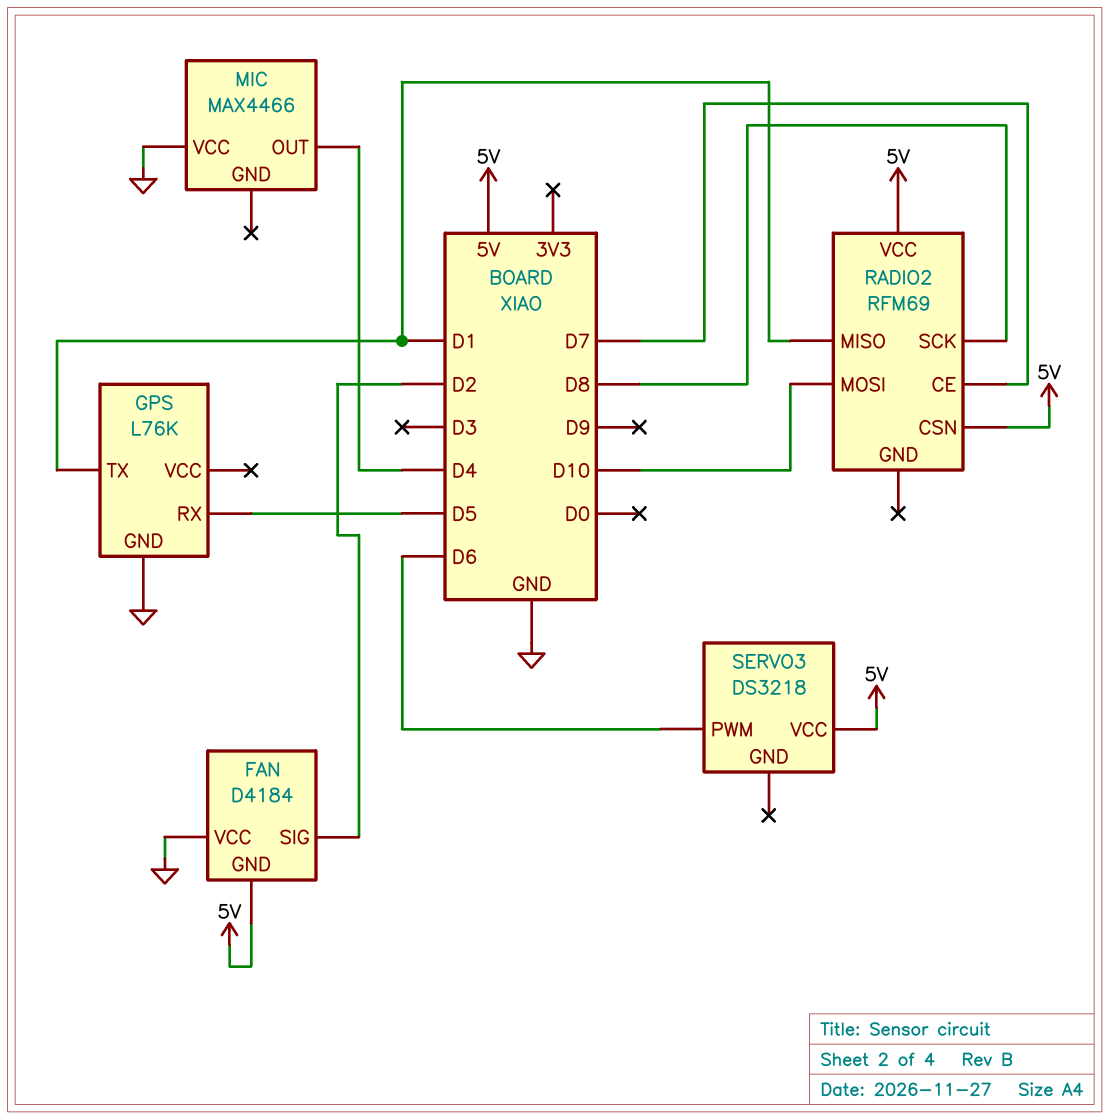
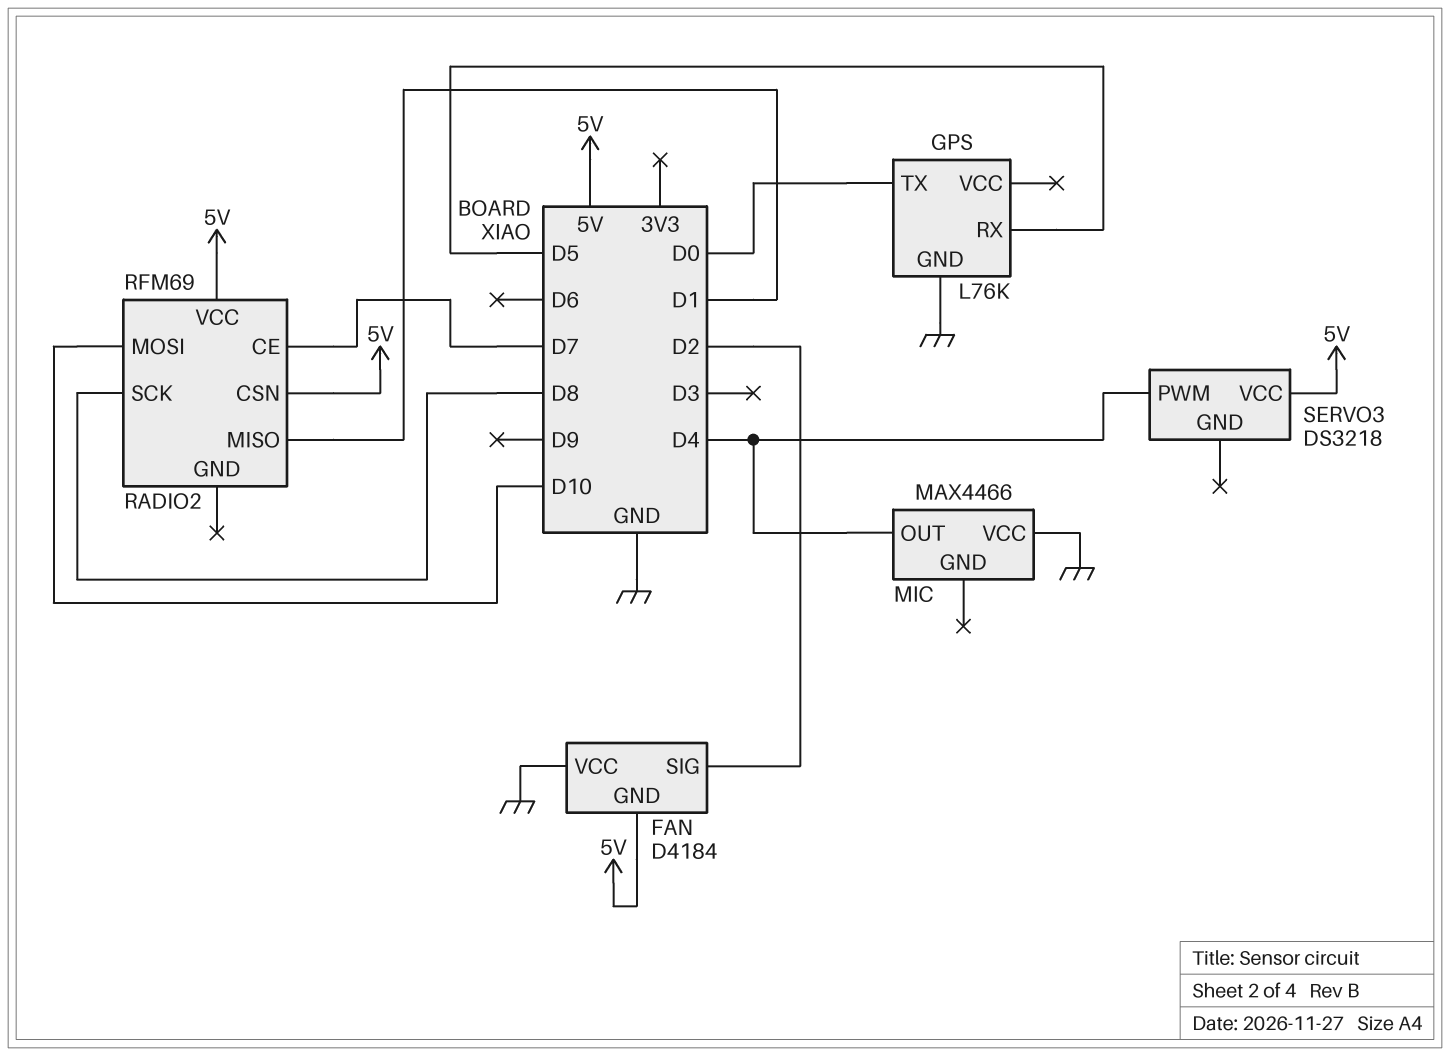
GPS pin TX: D1 -> D0
SERVO3 pin PWM: D6 -> D4

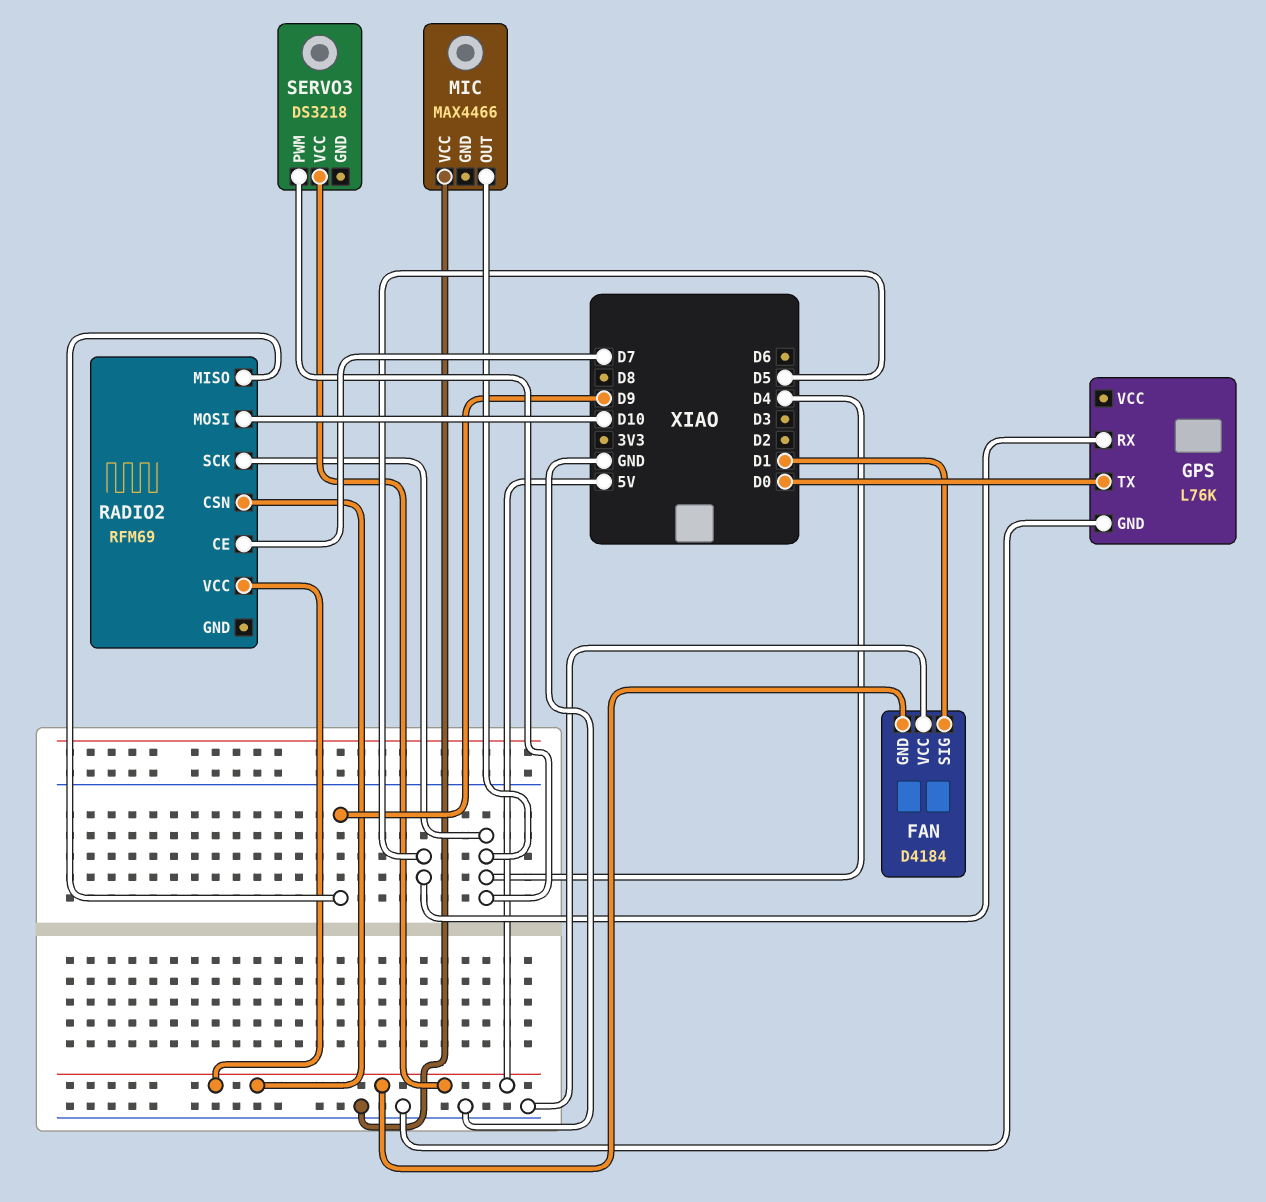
FAN pin SIG: D2 -> D1
RADIO2 pin MISO: D1 -> D9
RADIO2 pin SCK: D8 -> D4

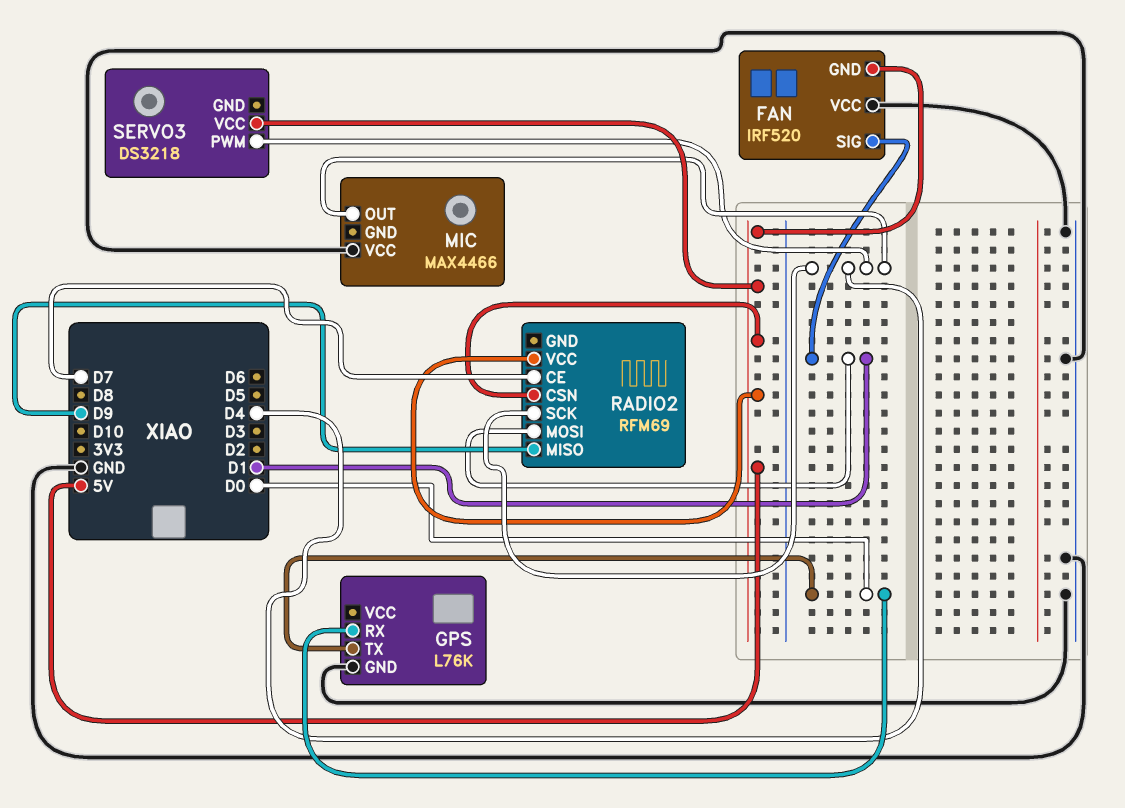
FAN: D4184 -> IRF520
GPS pin RX: D5 -> D0
RADIO2 pin MOSI: D10 -> D1

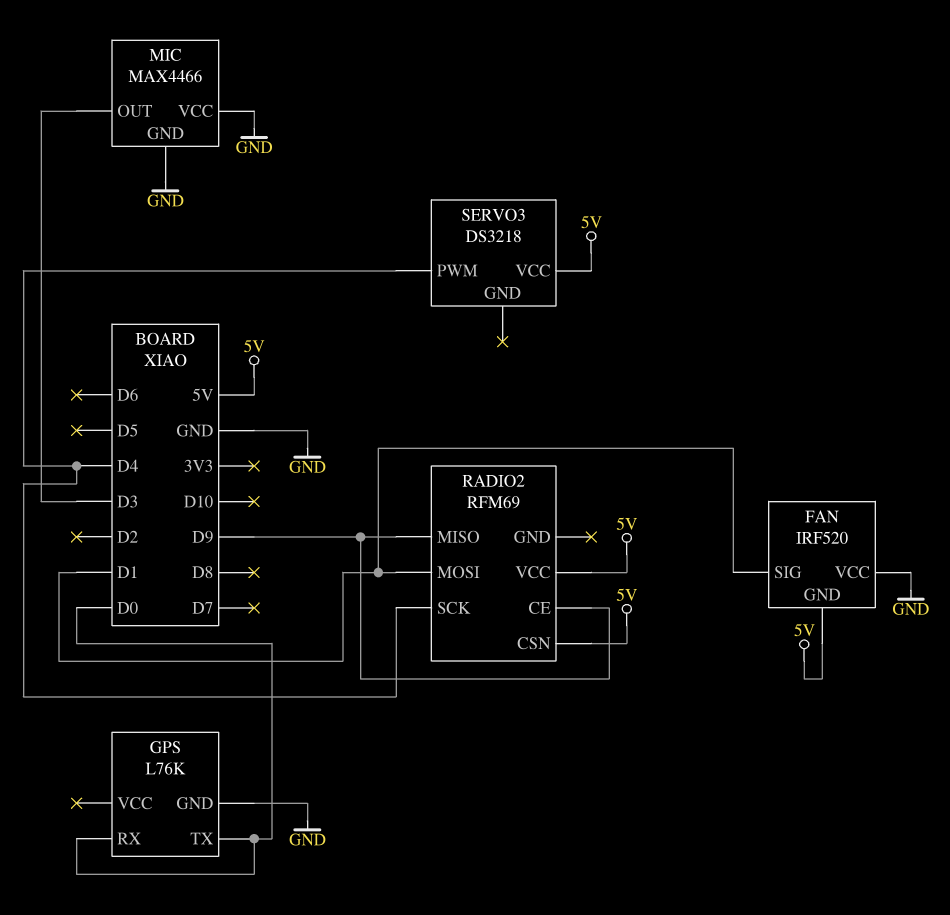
MIC pin GND: none -> GND
MIC pin OUT: D4 -> D3
RADIO2 pin CE: D7 -> D9

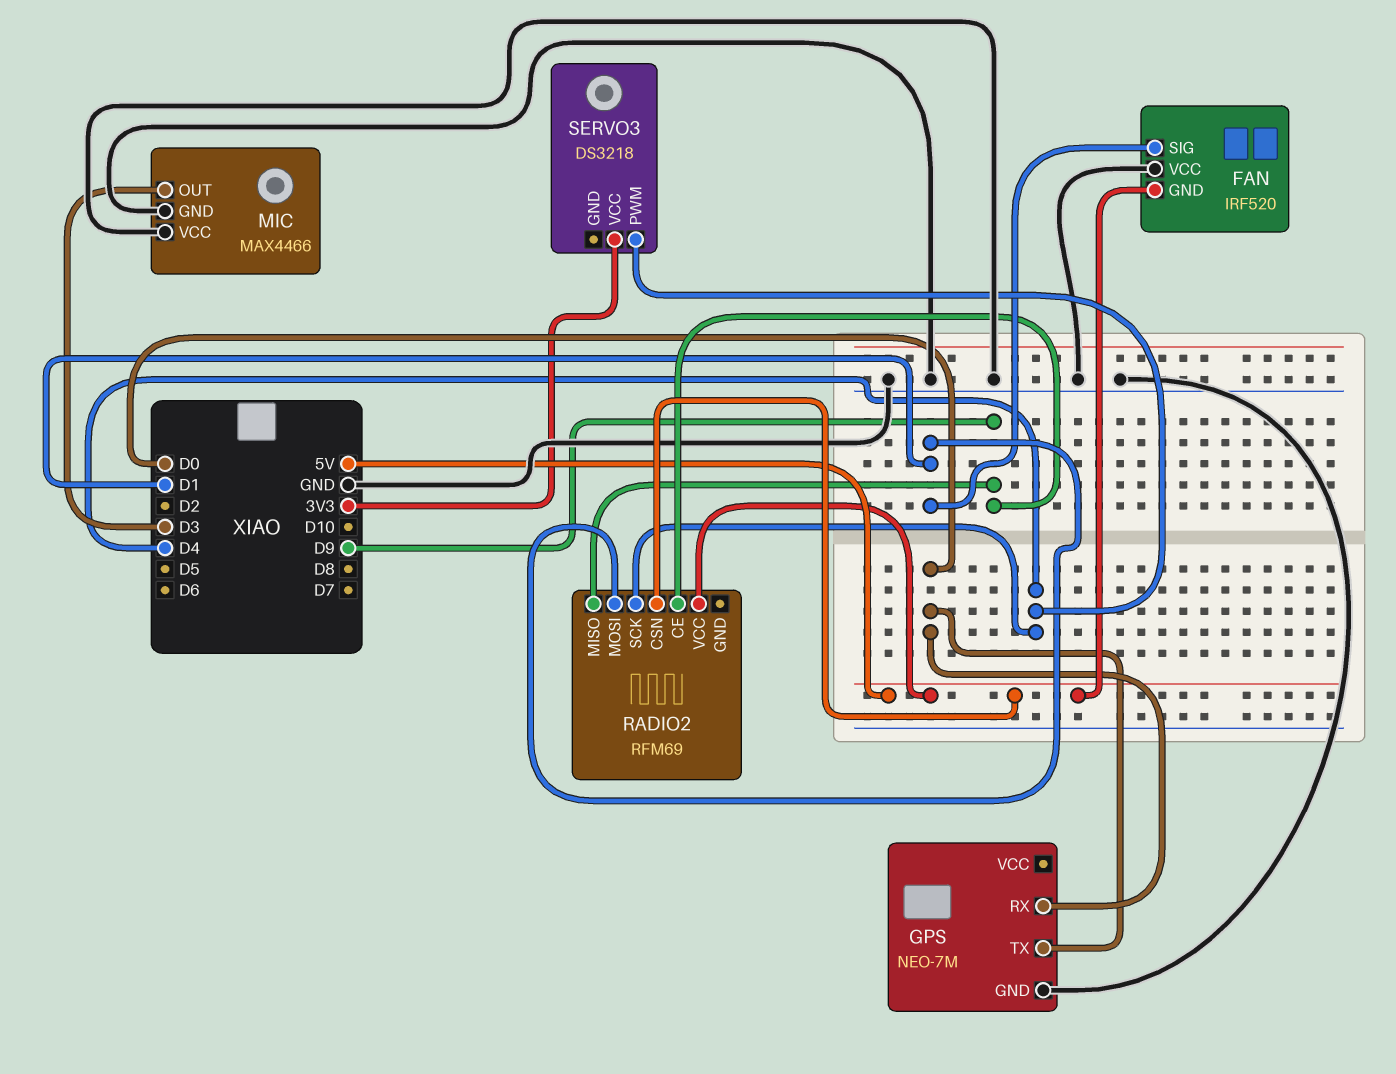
GPS: L76K -> NEO-7M
SERVO3 pin VCC: 5V -> 3V3

